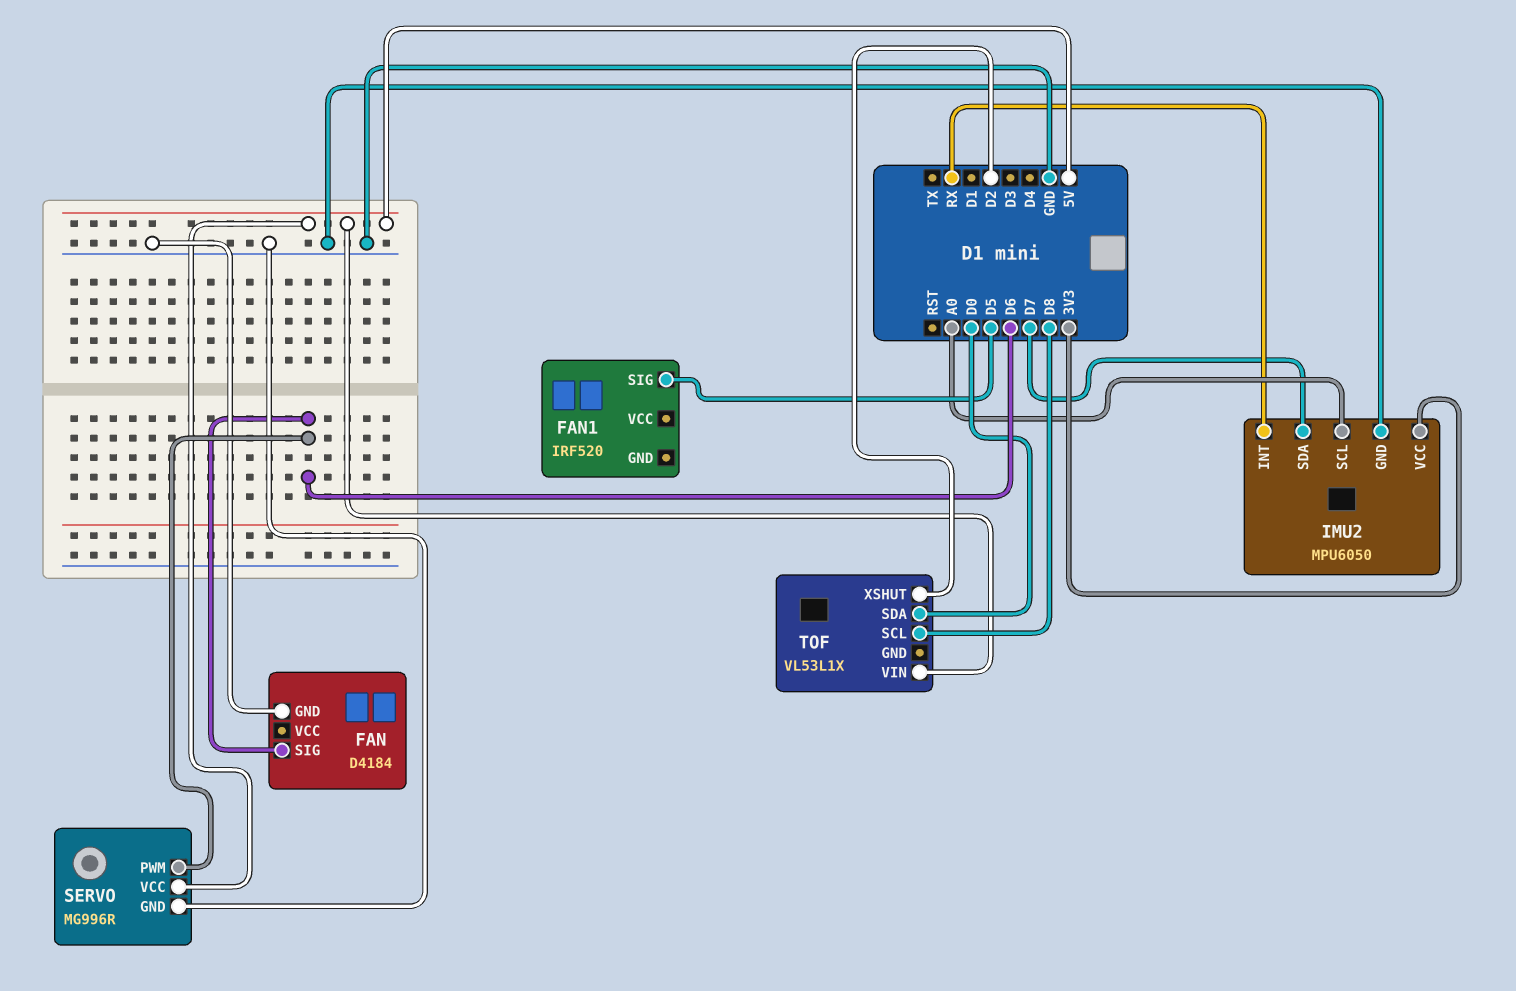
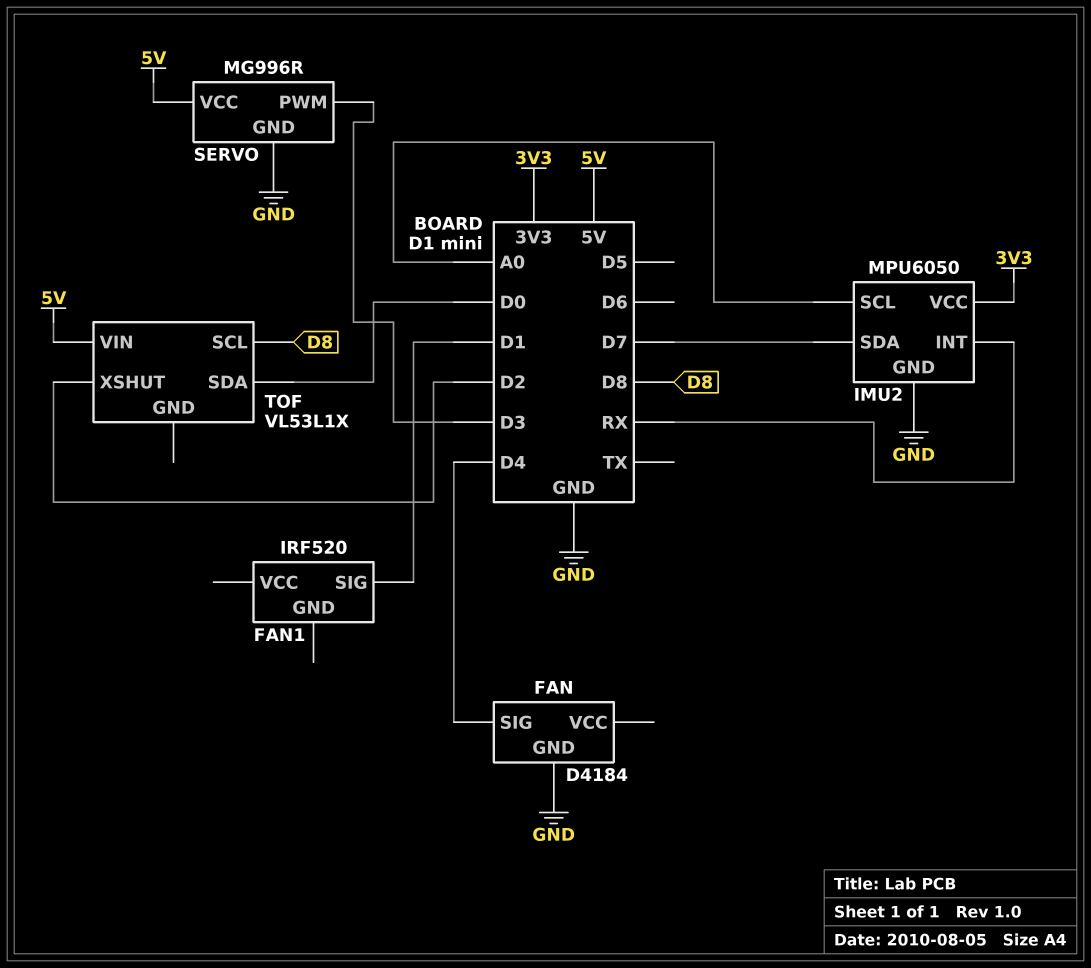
FAN pin SIG: D6 -> D4
FAN1 pin SIG: D5 -> D1
SERVO pin PWM: D6 -> D3

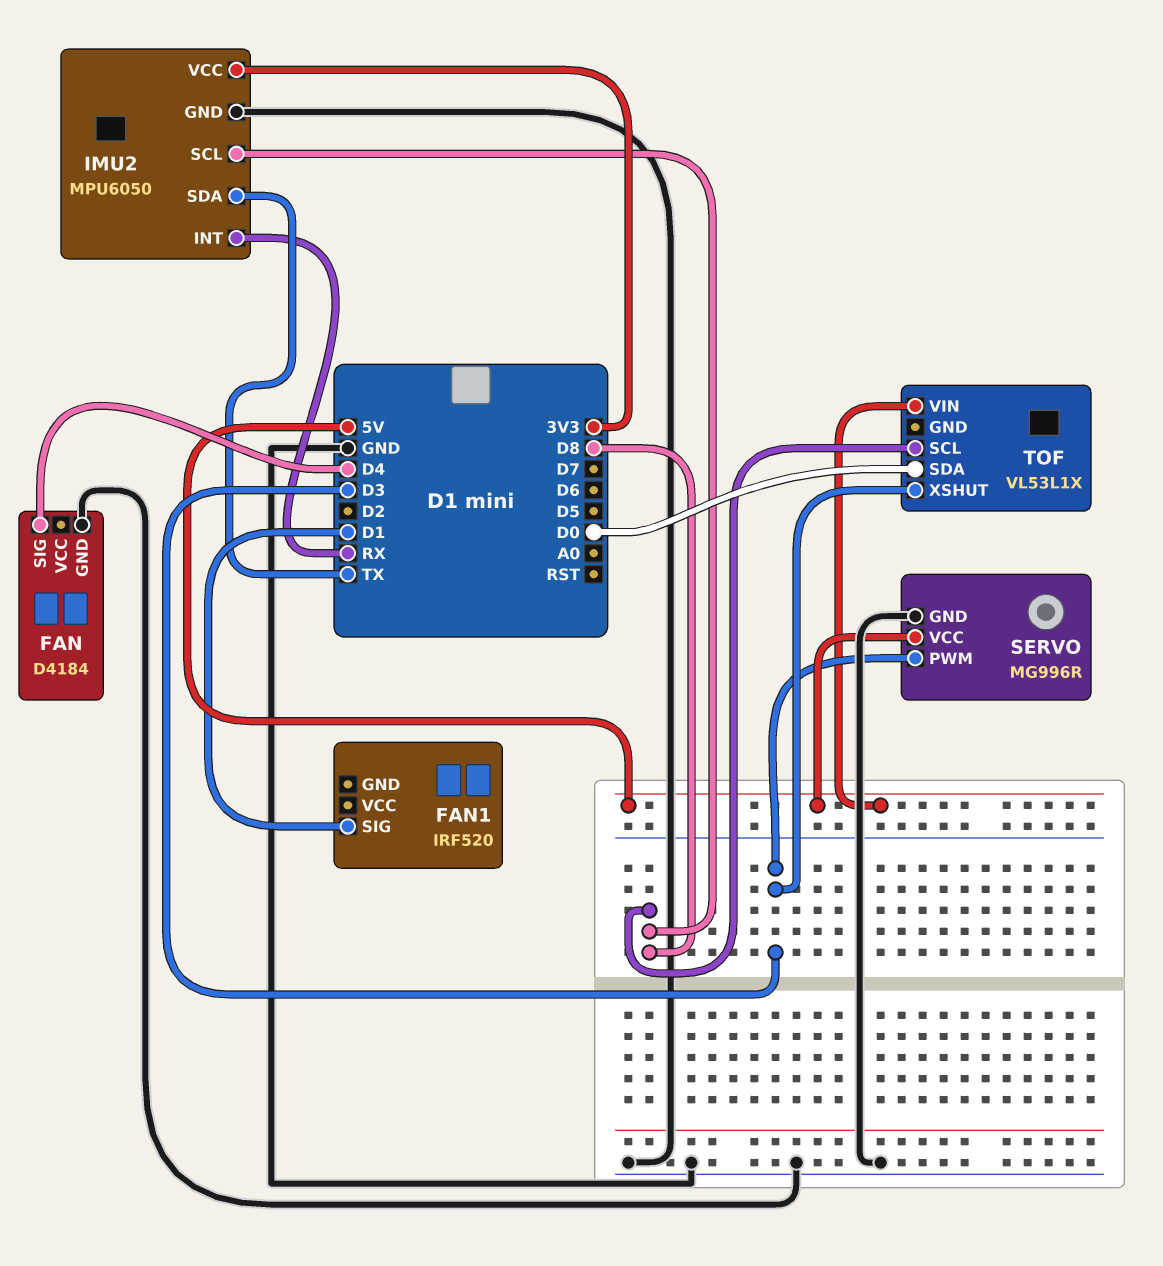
IMU2 pin SCL: A0 -> D8
IMU2 pin SDA: D7 -> TX
TOF pin XSHUT: D2 -> D3

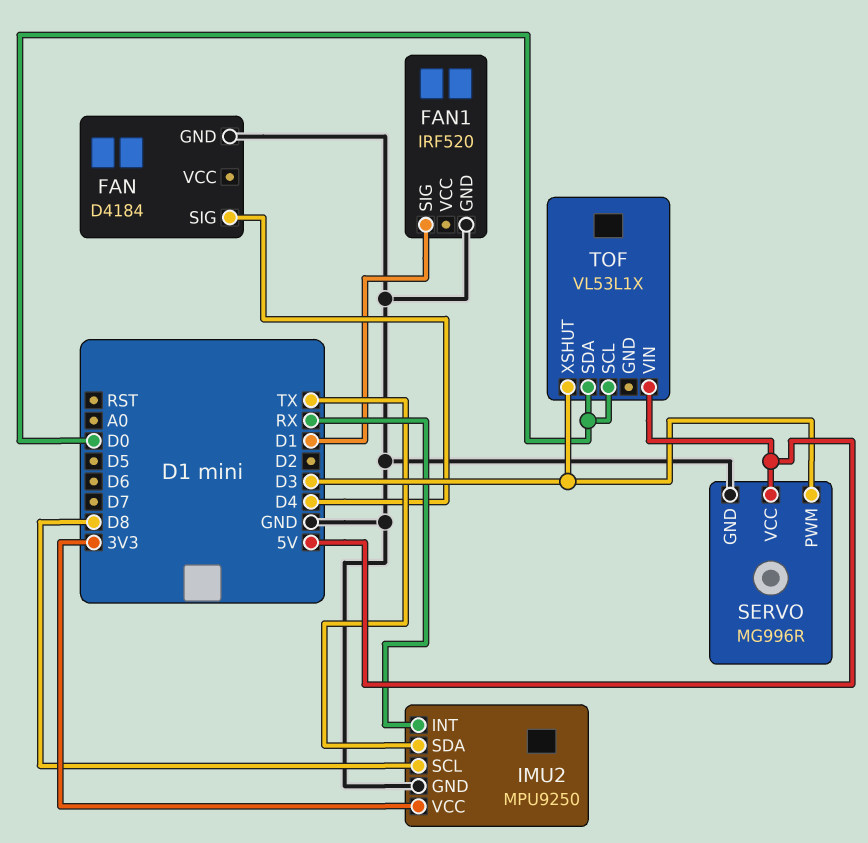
FAN1 pin GND: none -> GND
IMU2: MPU6050 -> MPU9250
TOF pin SCL: D8 -> D0

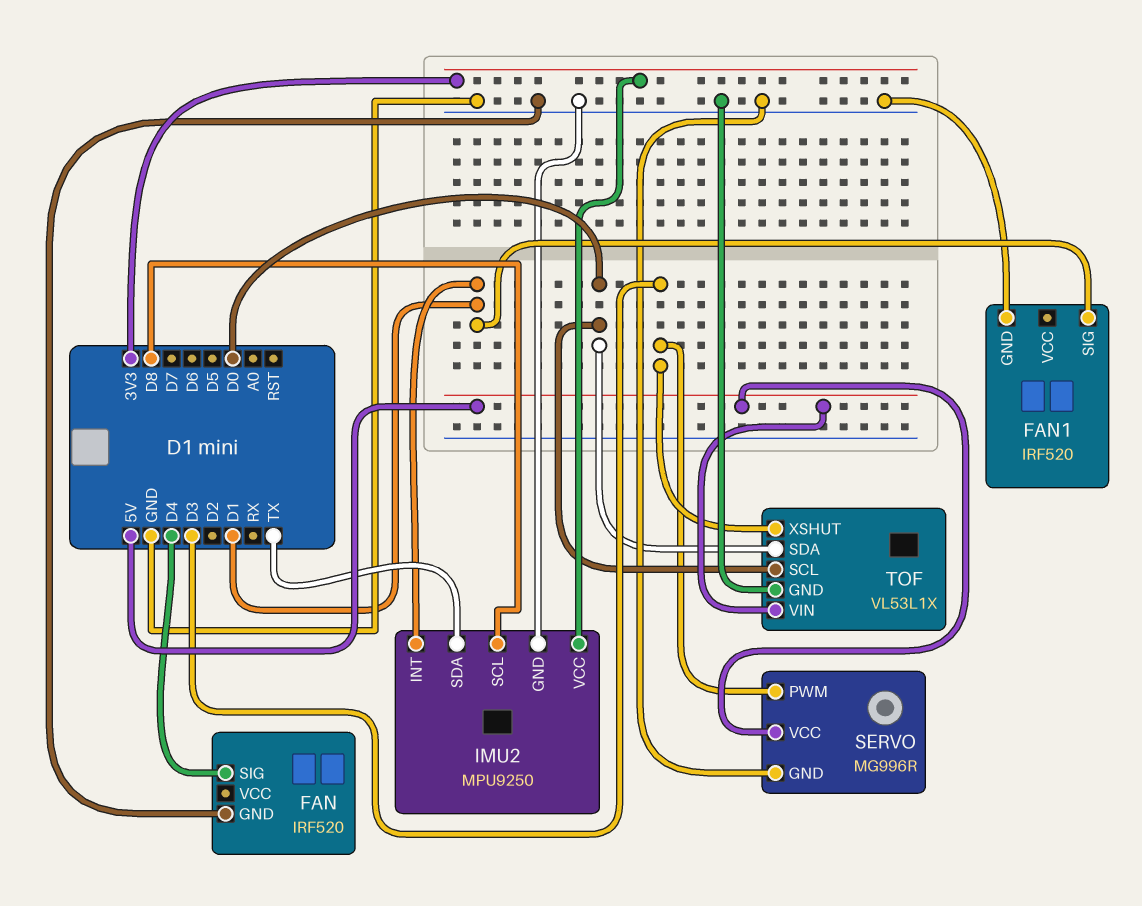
FAN: D4184 -> IRF520
IMU2 pin INT: RX -> D1
TOF pin GND: none -> GND

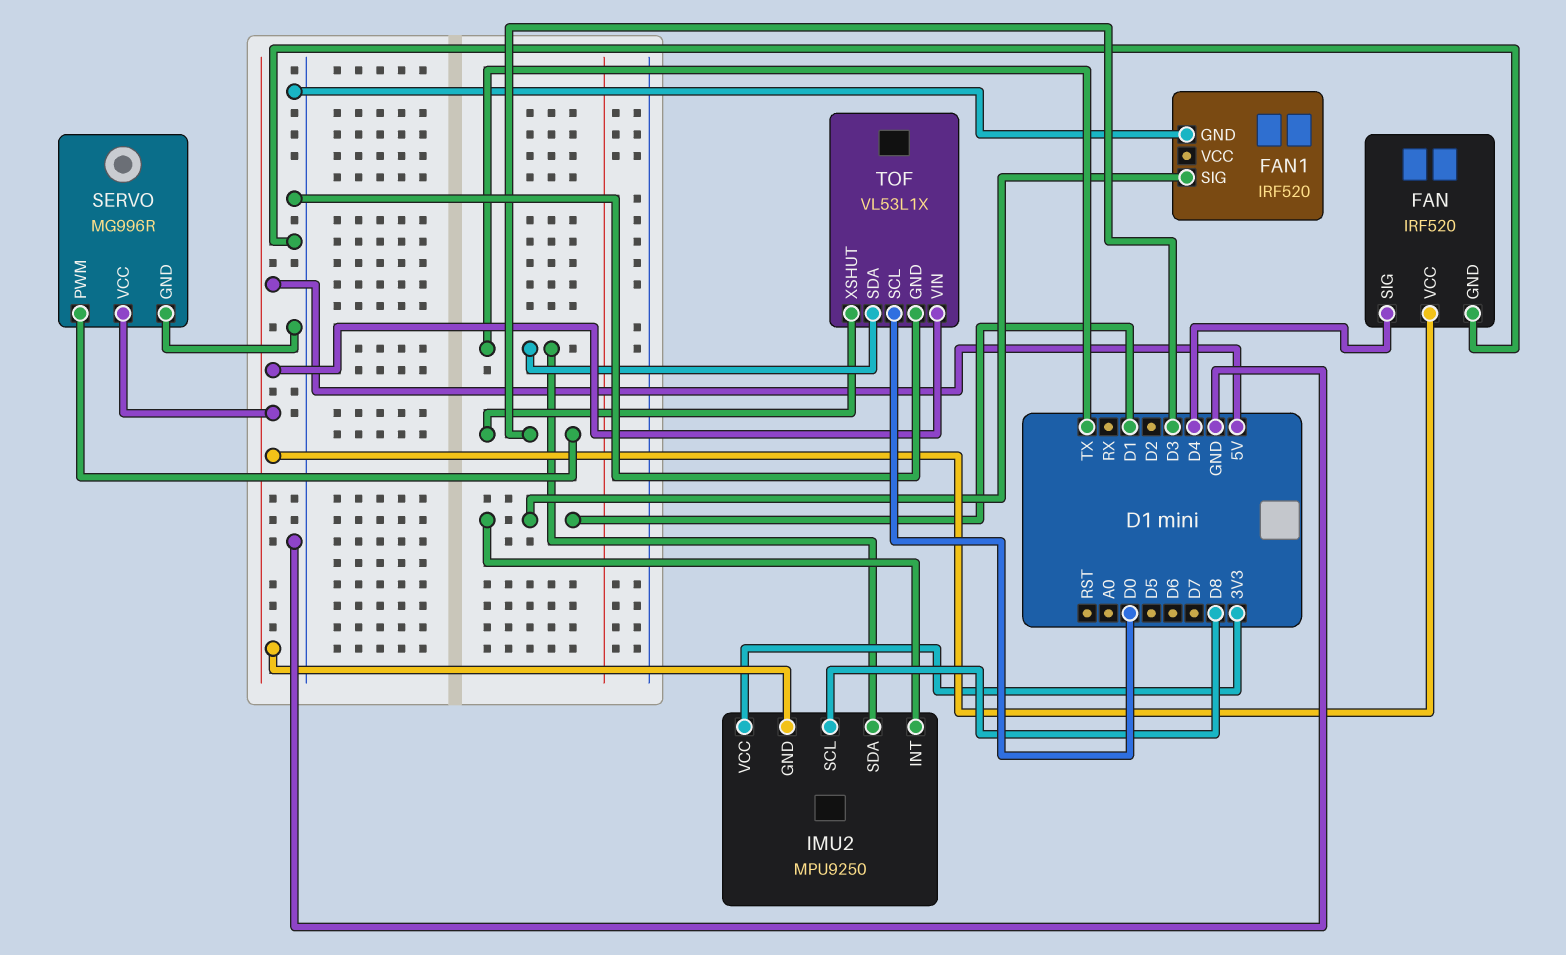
FAN pin VCC: none -> 5V
IMU2 pin GND: GND -> 5V
TOF pin SDA: D0 -> TX

